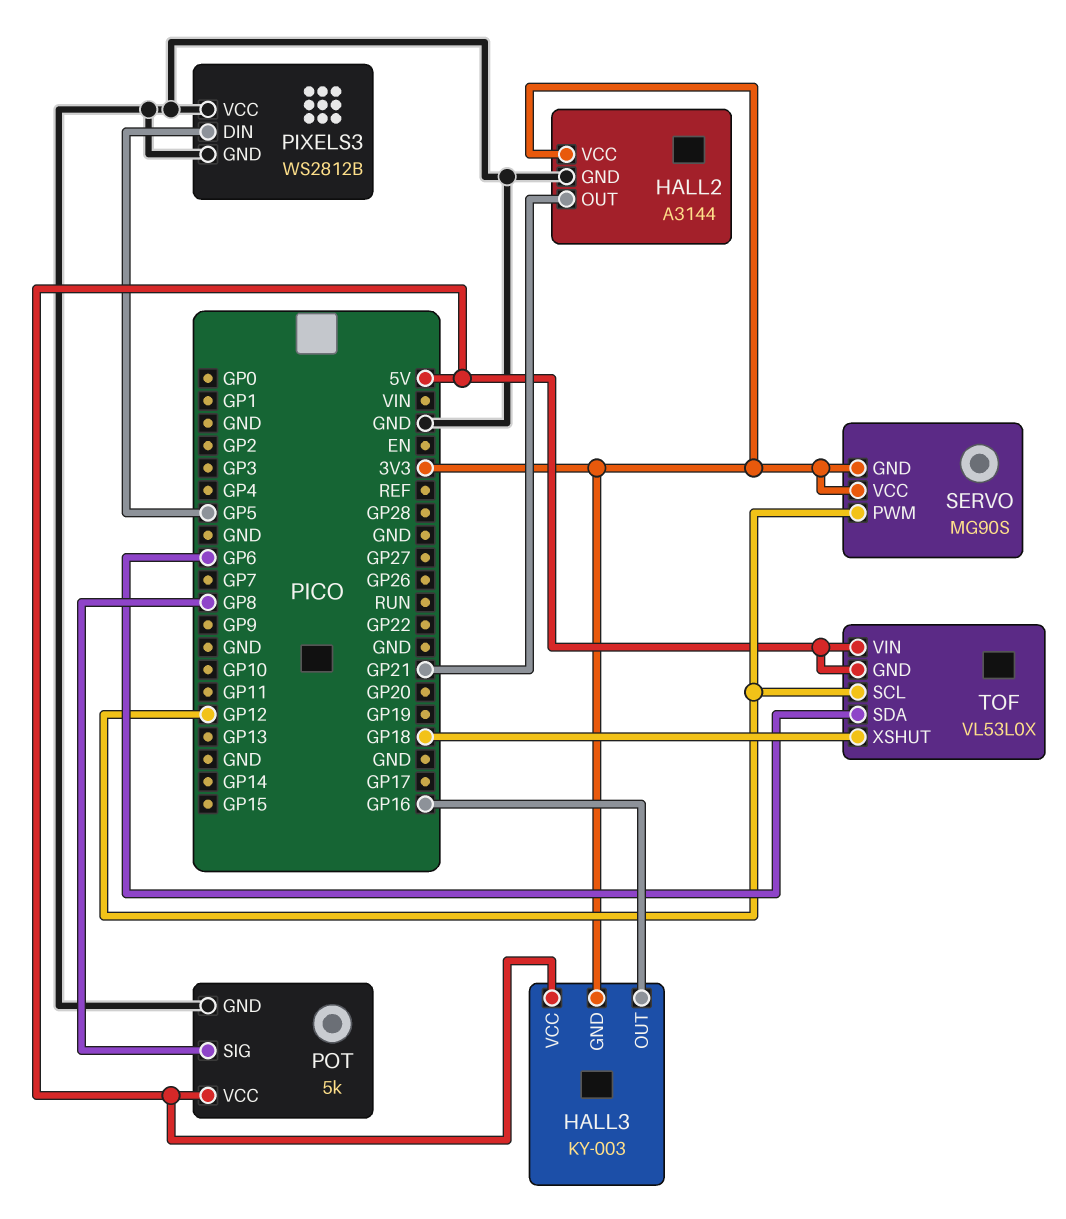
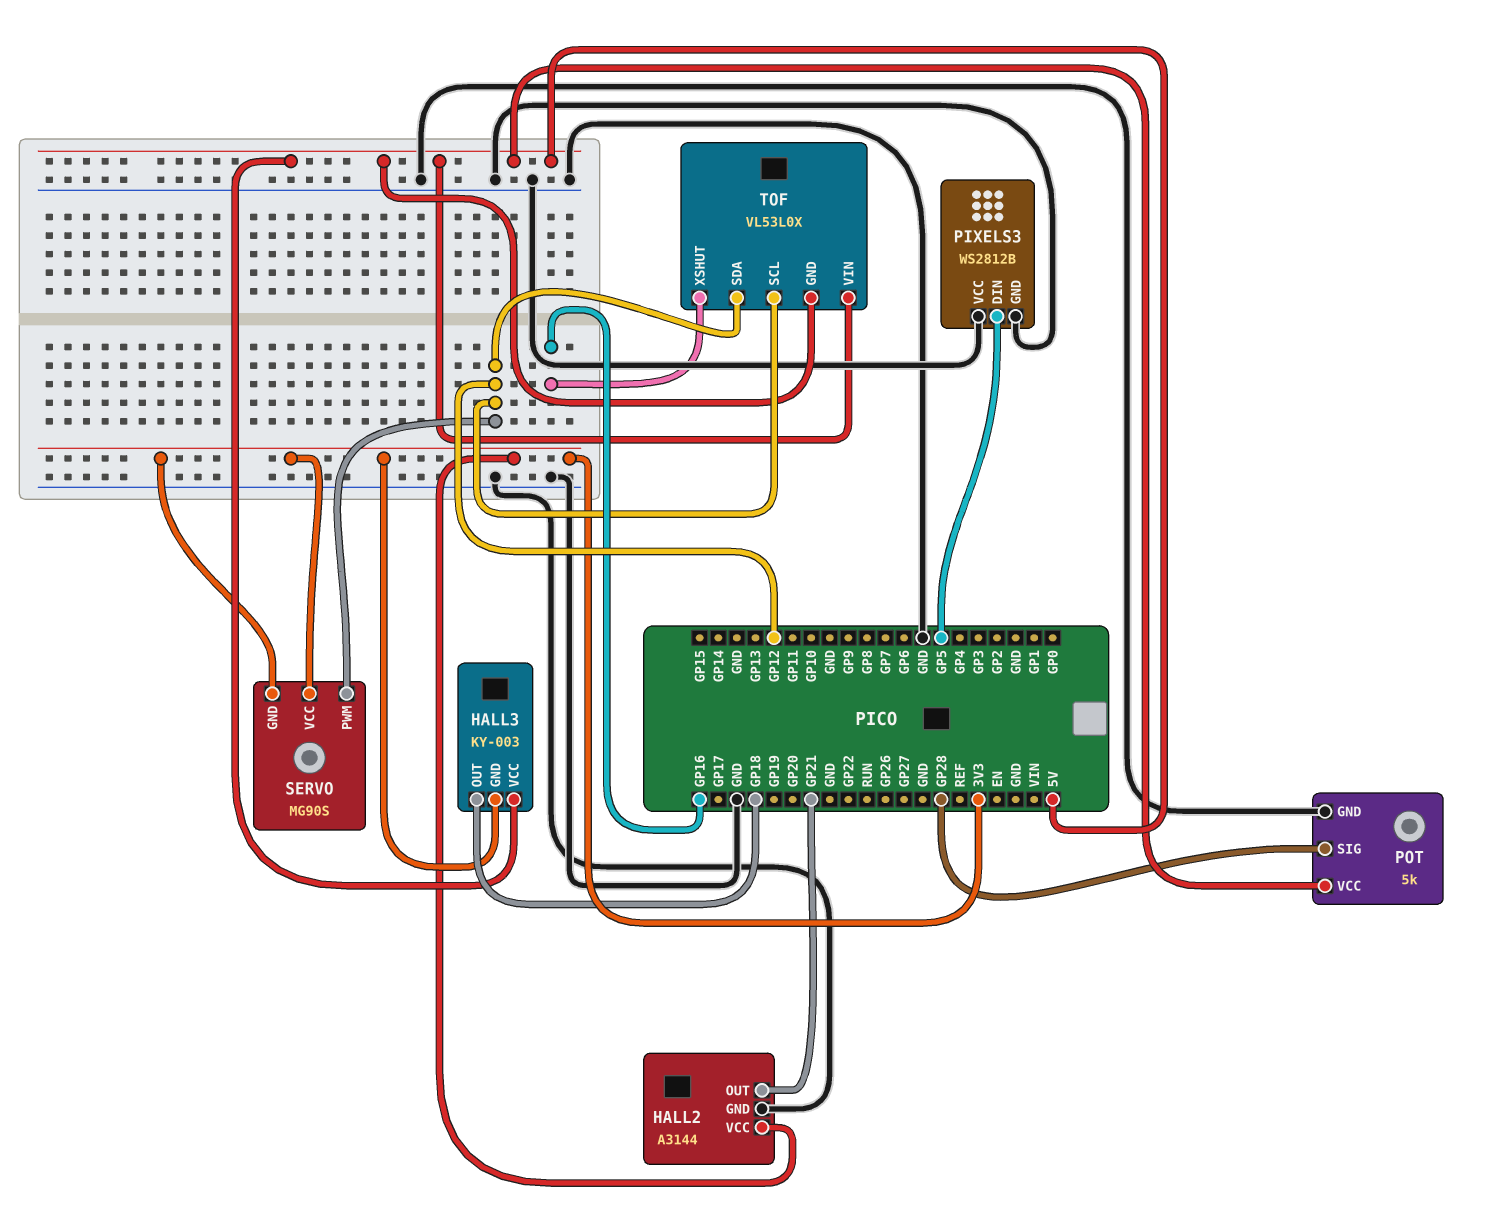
HALL3 pin OUT: GP16 -> GP18
POT pin SIG: GP8 -> GP28
TOF pin SDA: GP6 -> GP12
TOF pin XSHUT: GP18 -> GP16

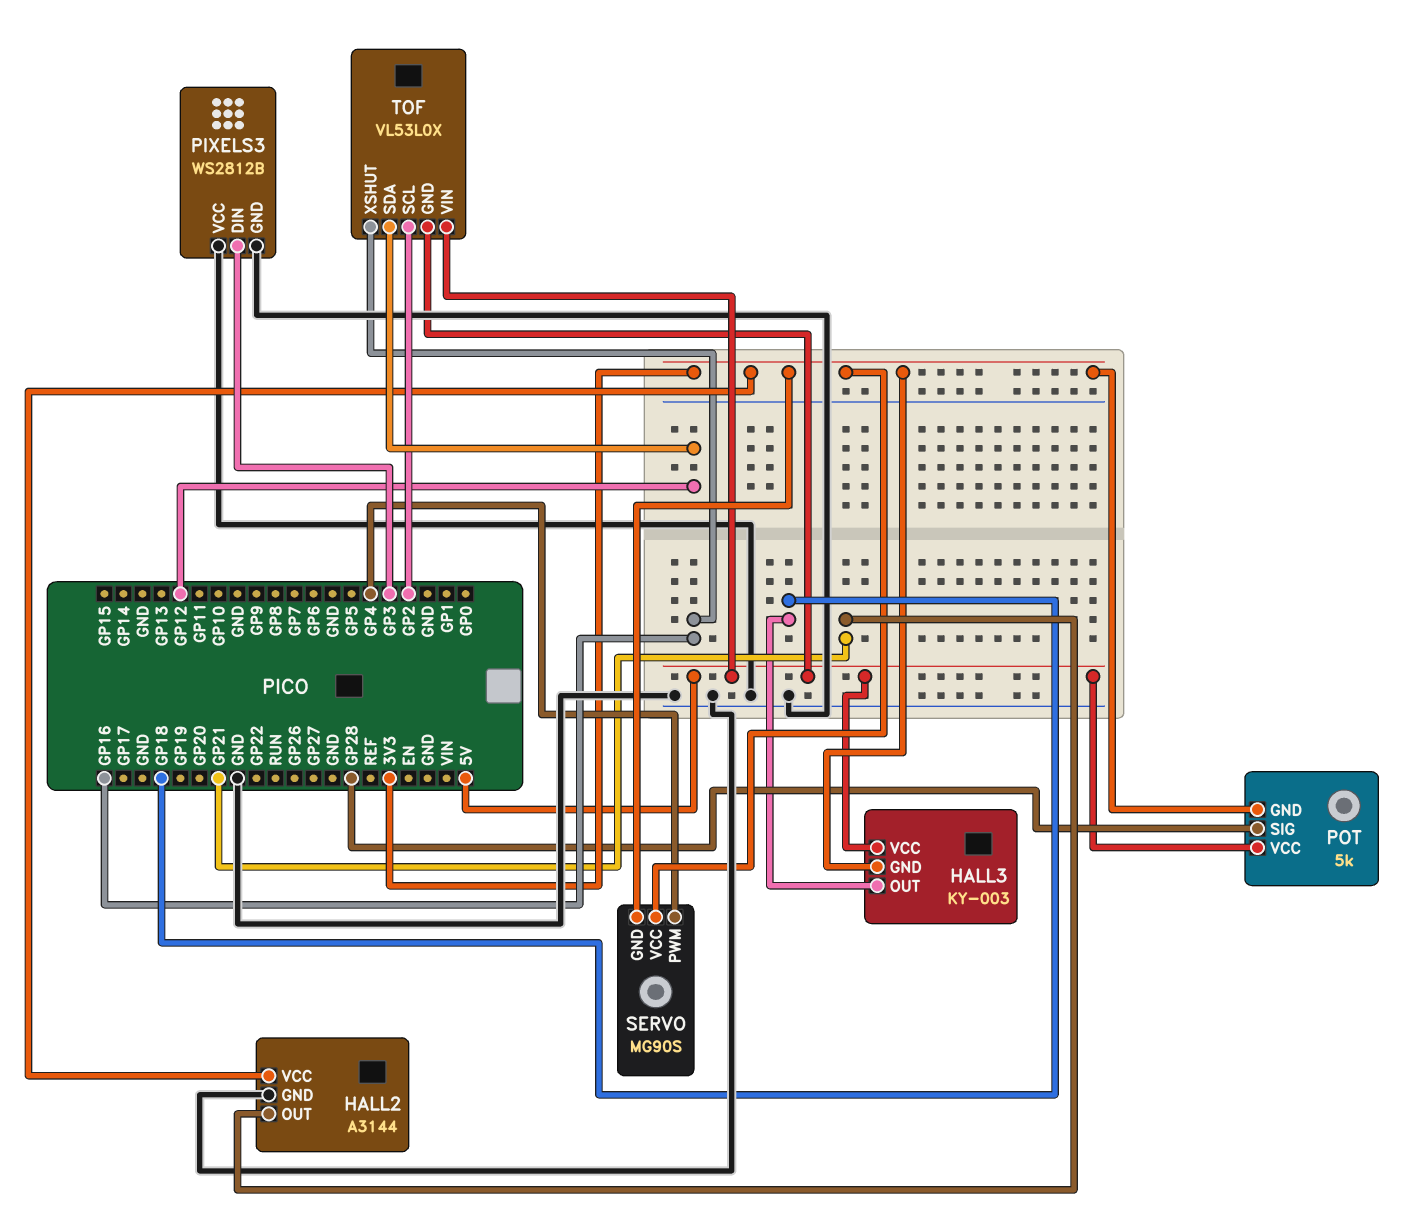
PIXELS3 pin DIN: GP5 -> GP3
POT pin GND: GND -> 3V3
SERVO pin PWM: GP12 -> GP4
TOF pin SCL: GP12 -> GP2

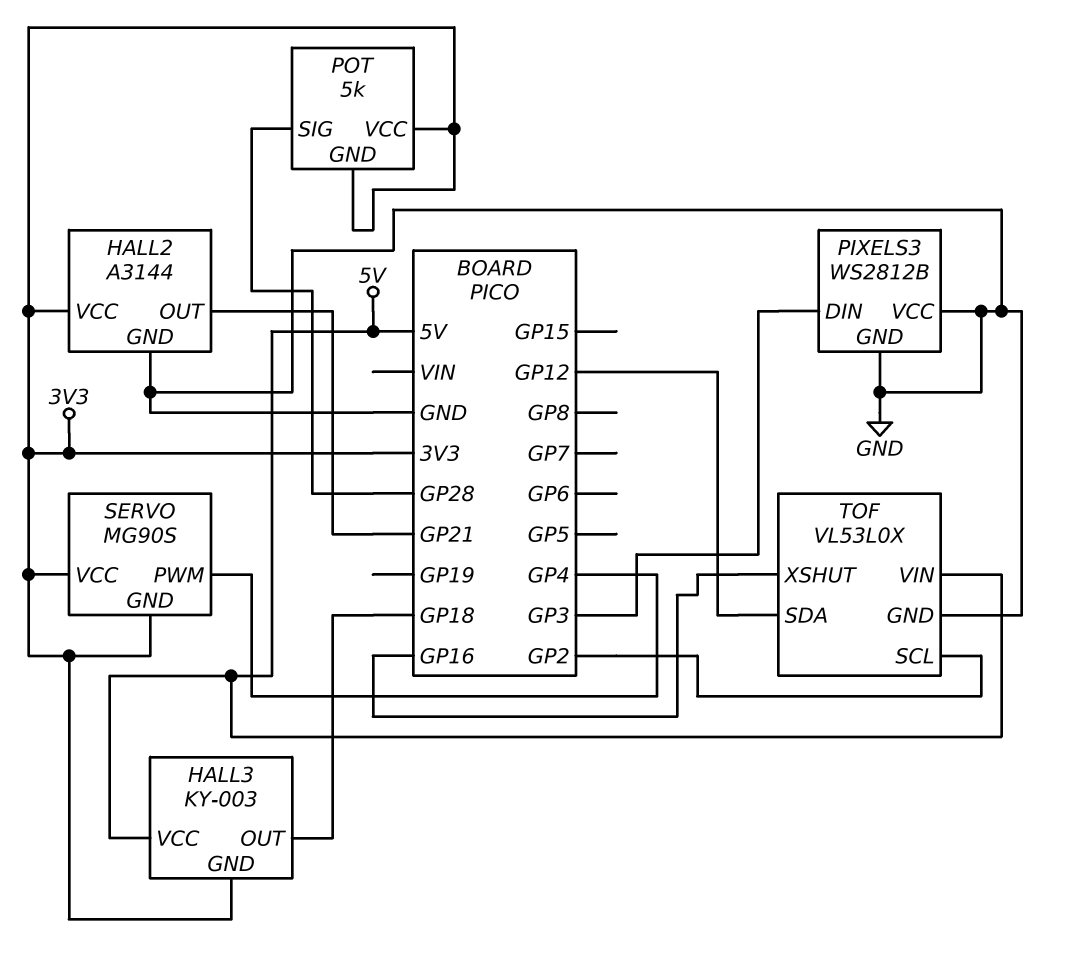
POT pin VCC: 5V -> 3V3
TOF pin GND: 5V -> GND

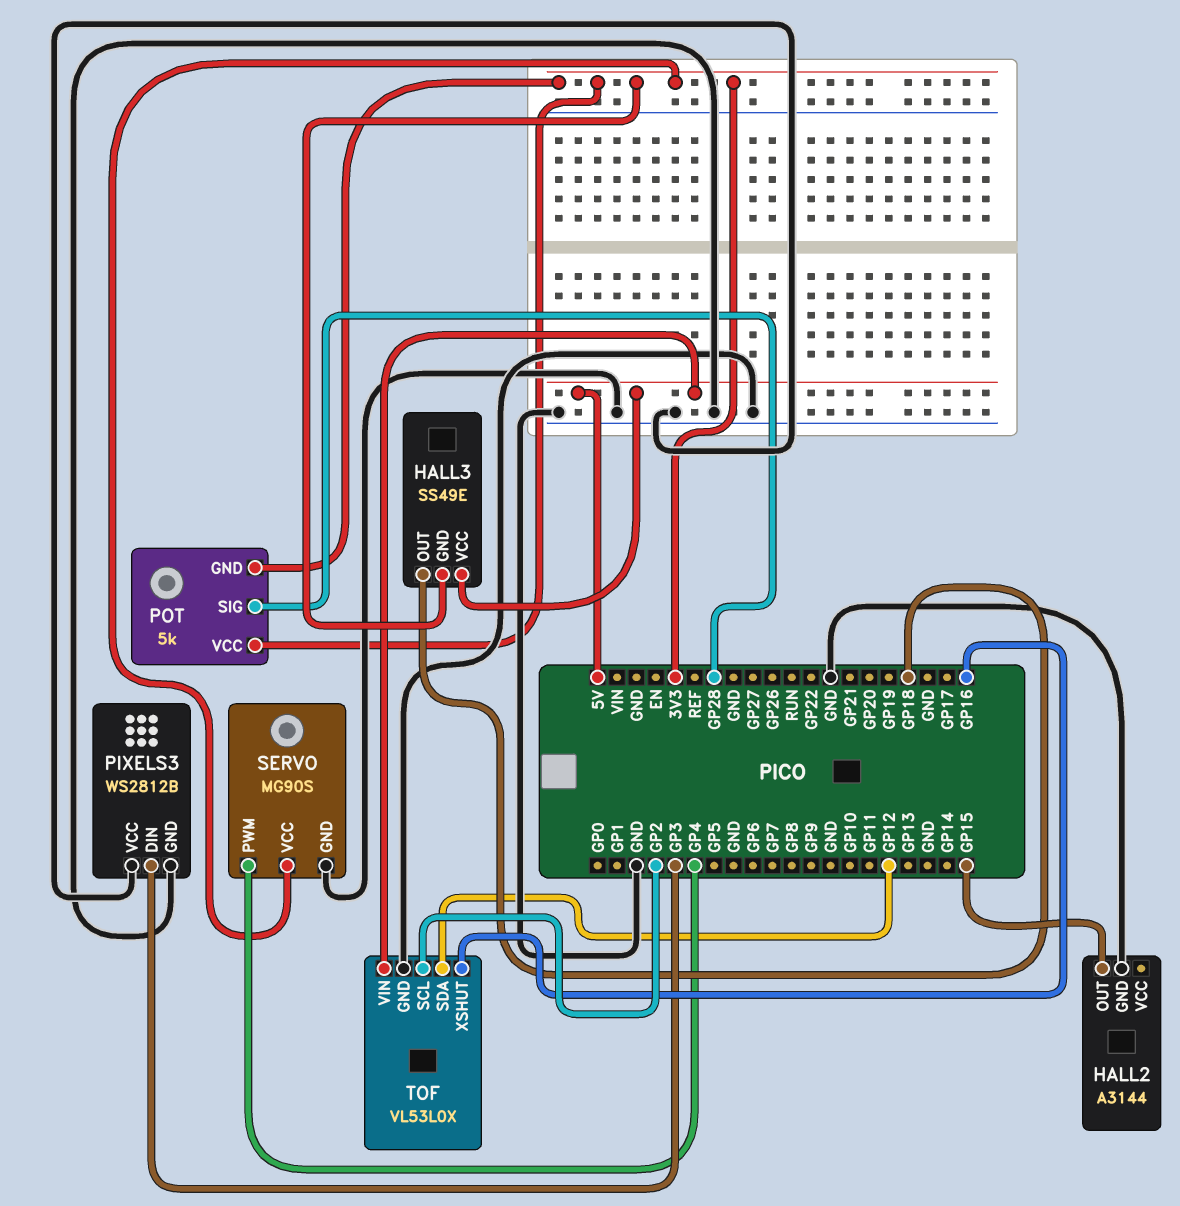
HALL2 pin OUT: GP21 -> GP15
HALL2 pin VCC: 3V3 -> none
HALL3: KY-003 -> SS49E
SERVO pin GND: 3V3 -> GND

